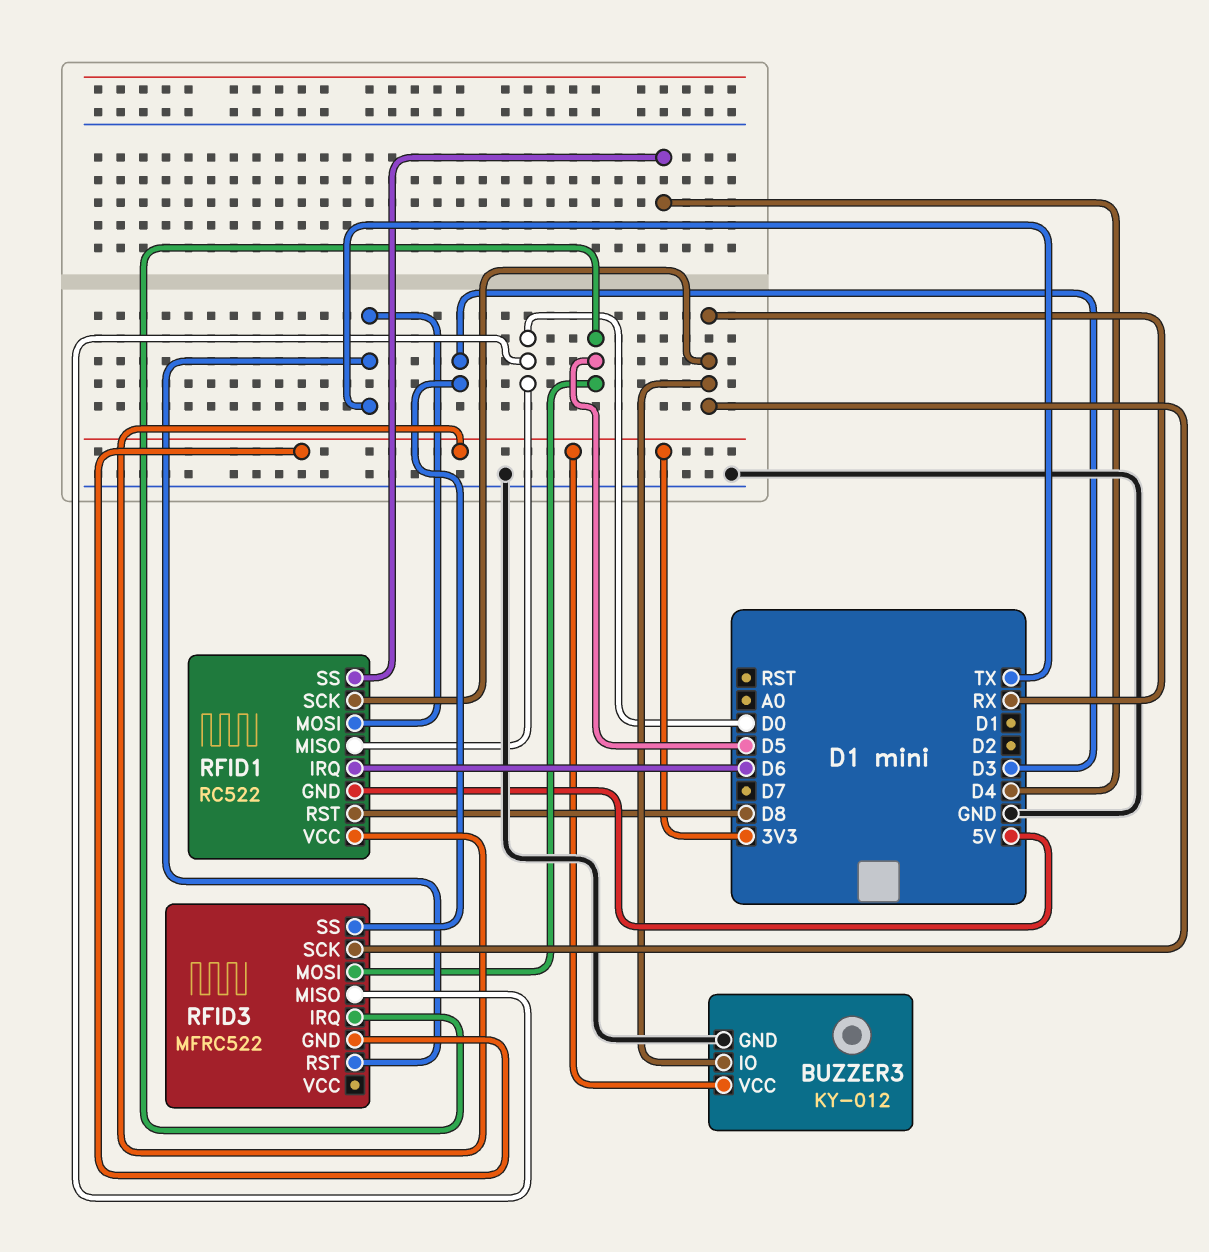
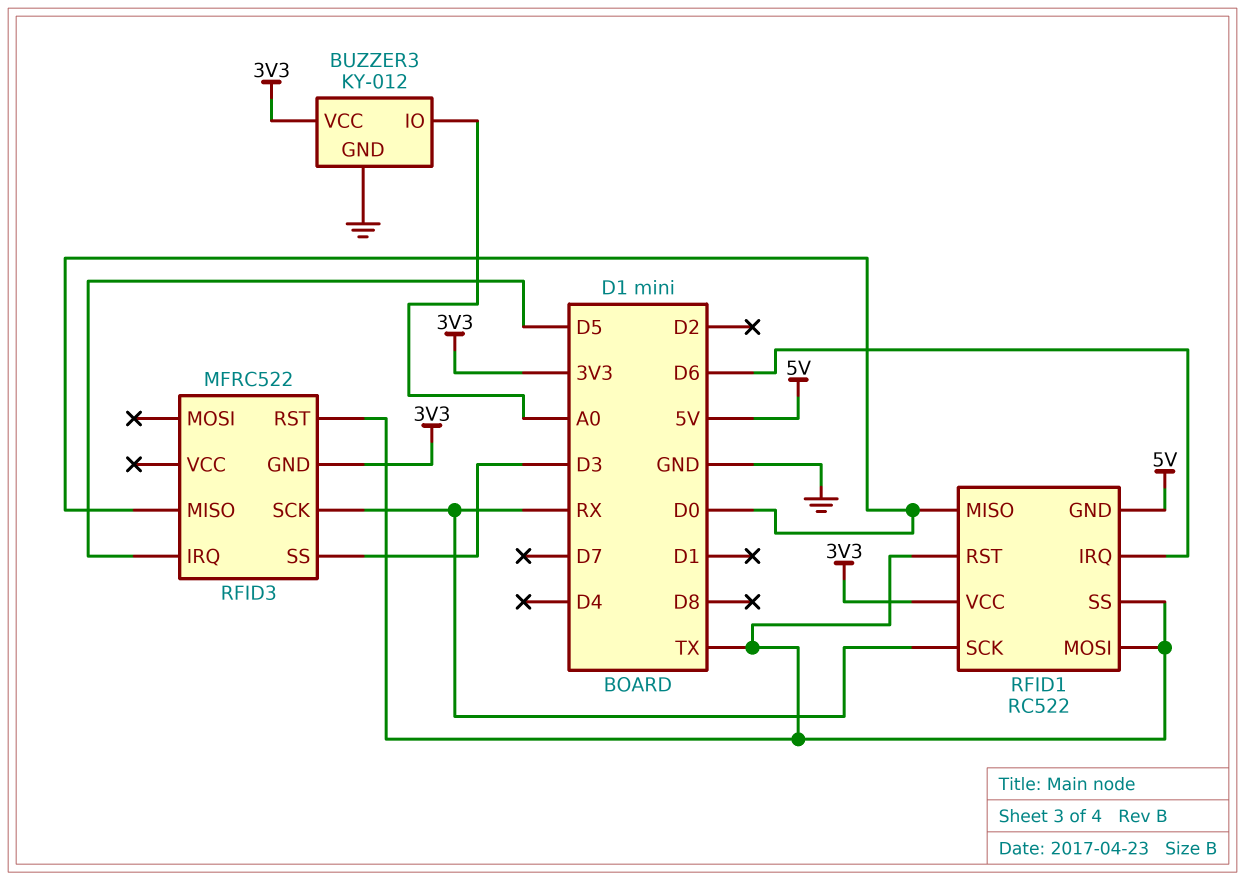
BUZZER3 pin IO: RX -> A0
RFID1 pin RST: D8 -> TX
RFID1 pin SS: D4 -> TX
RFID3 pin MOSI: D5 -> none

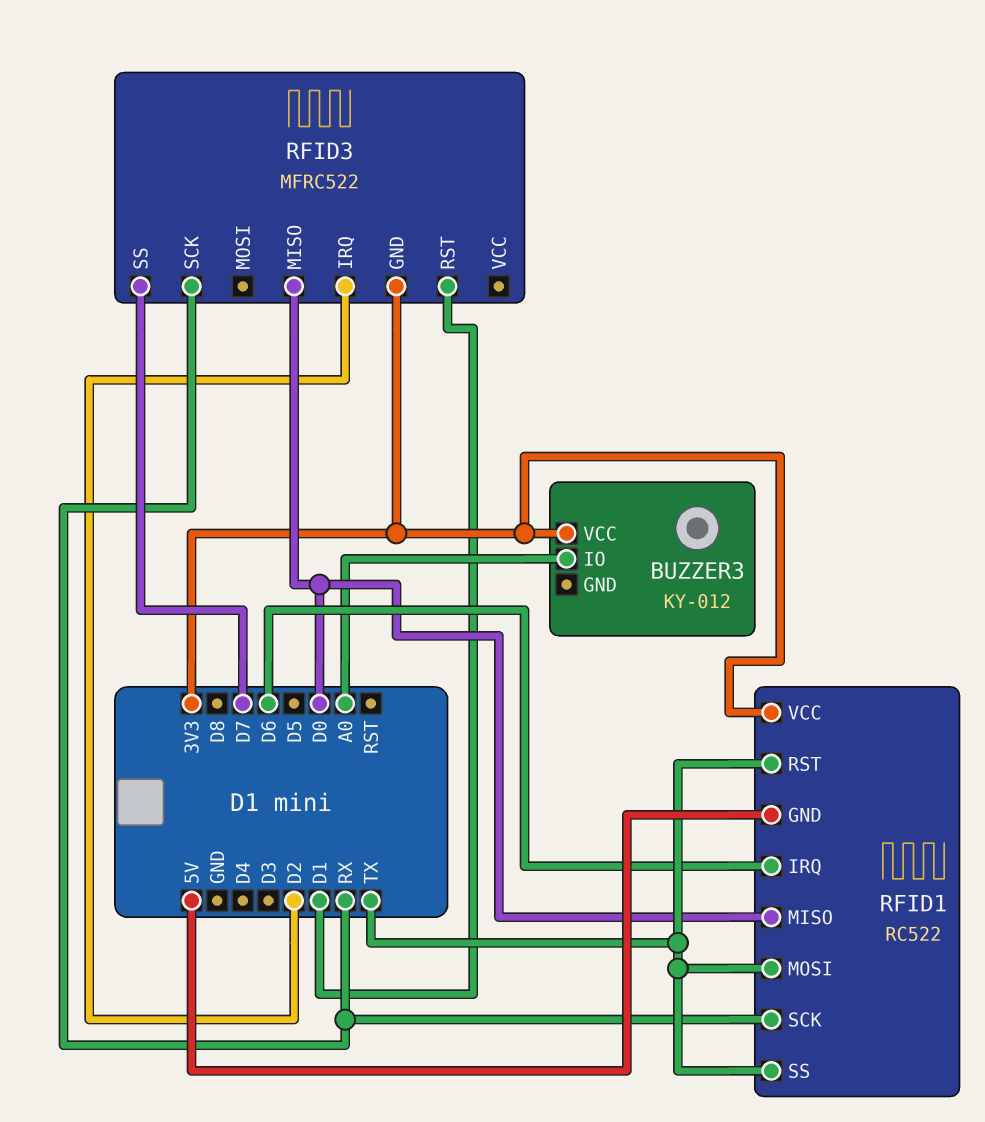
BUZZER3 pin GND: GND -> none
RFID3 pin IRQ: D5 -> D2
RFID3 pin RST: TX -> D1
RFID3 pin SS: D3 -> D7

